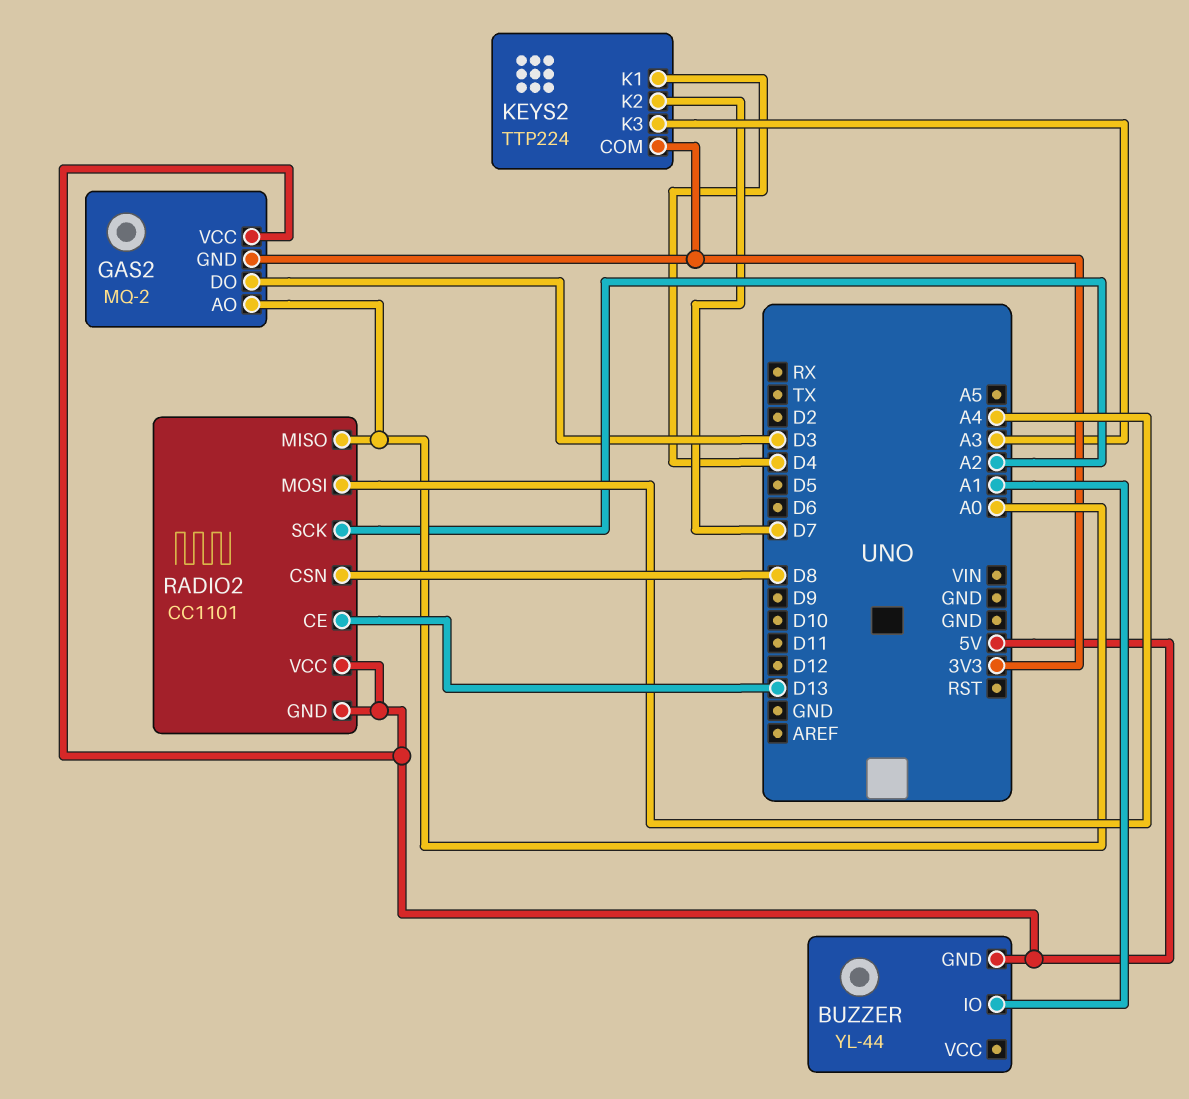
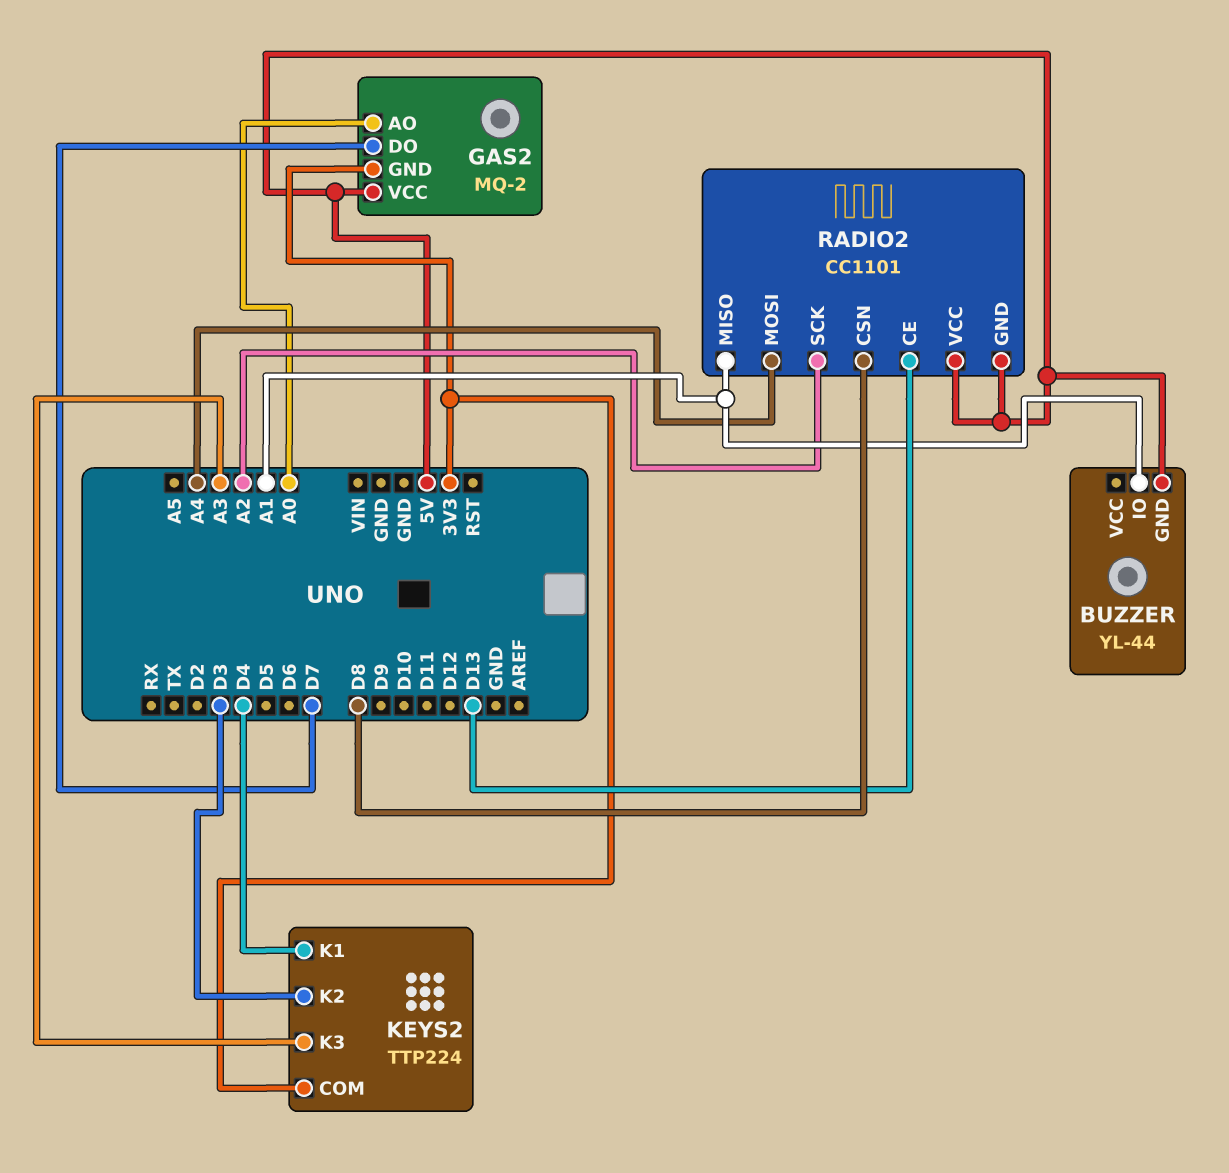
GAS2 pin DO: D3 -> D7
KEYS2 pin K2: D7 -> D3
RADIO2 pin MISO: A0 -> A1

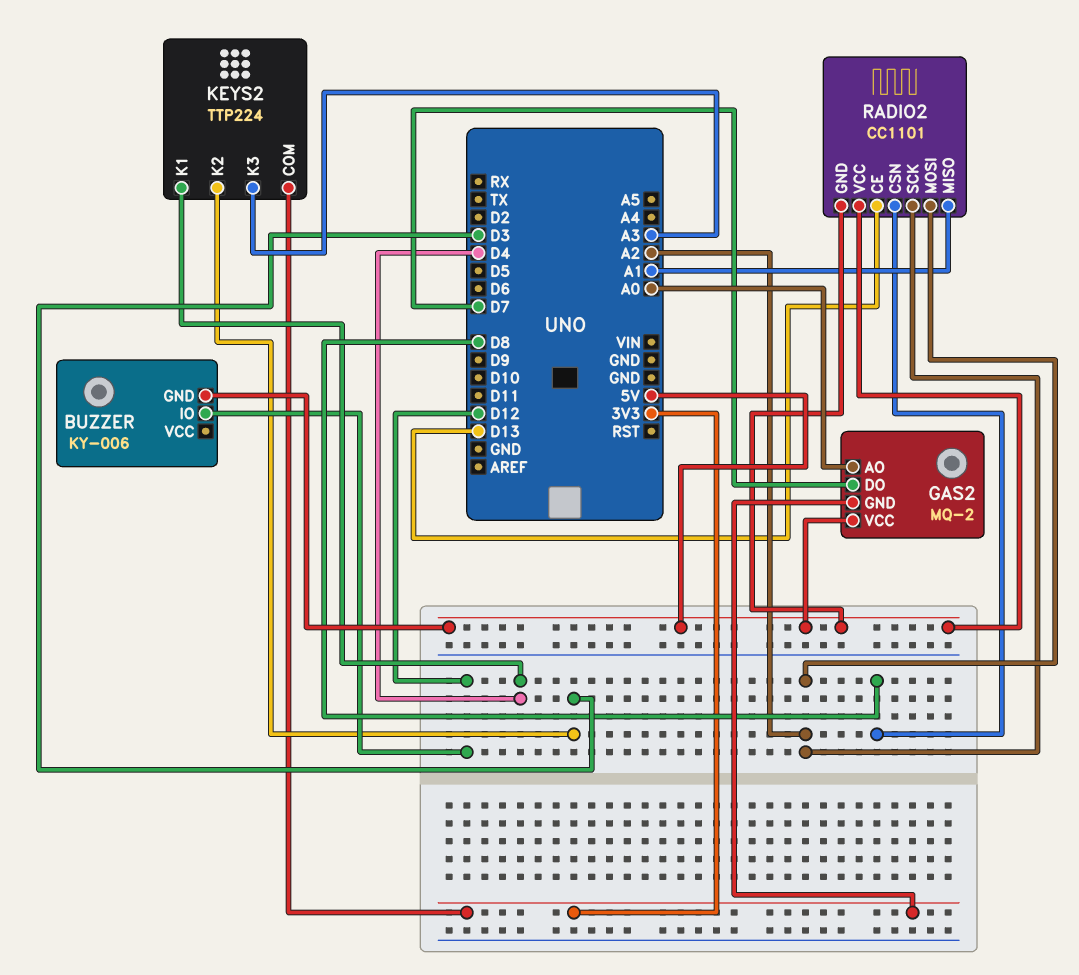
BUZZER: YL-44 -> KY-006
BUZZER pin IO: A1 -> D12
RADIO2 pin MOSI: A4 -> A2

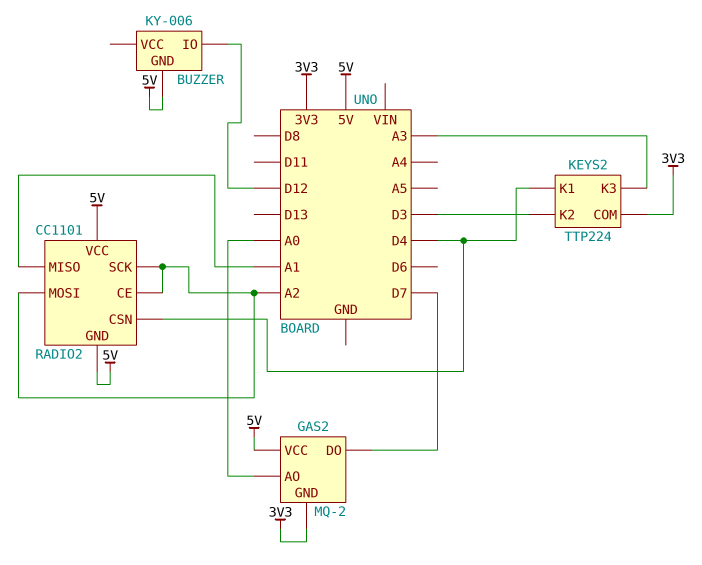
RADIO2 pin CE: D13 -> A2
RADIO2 pin CSN: D8 -> D4

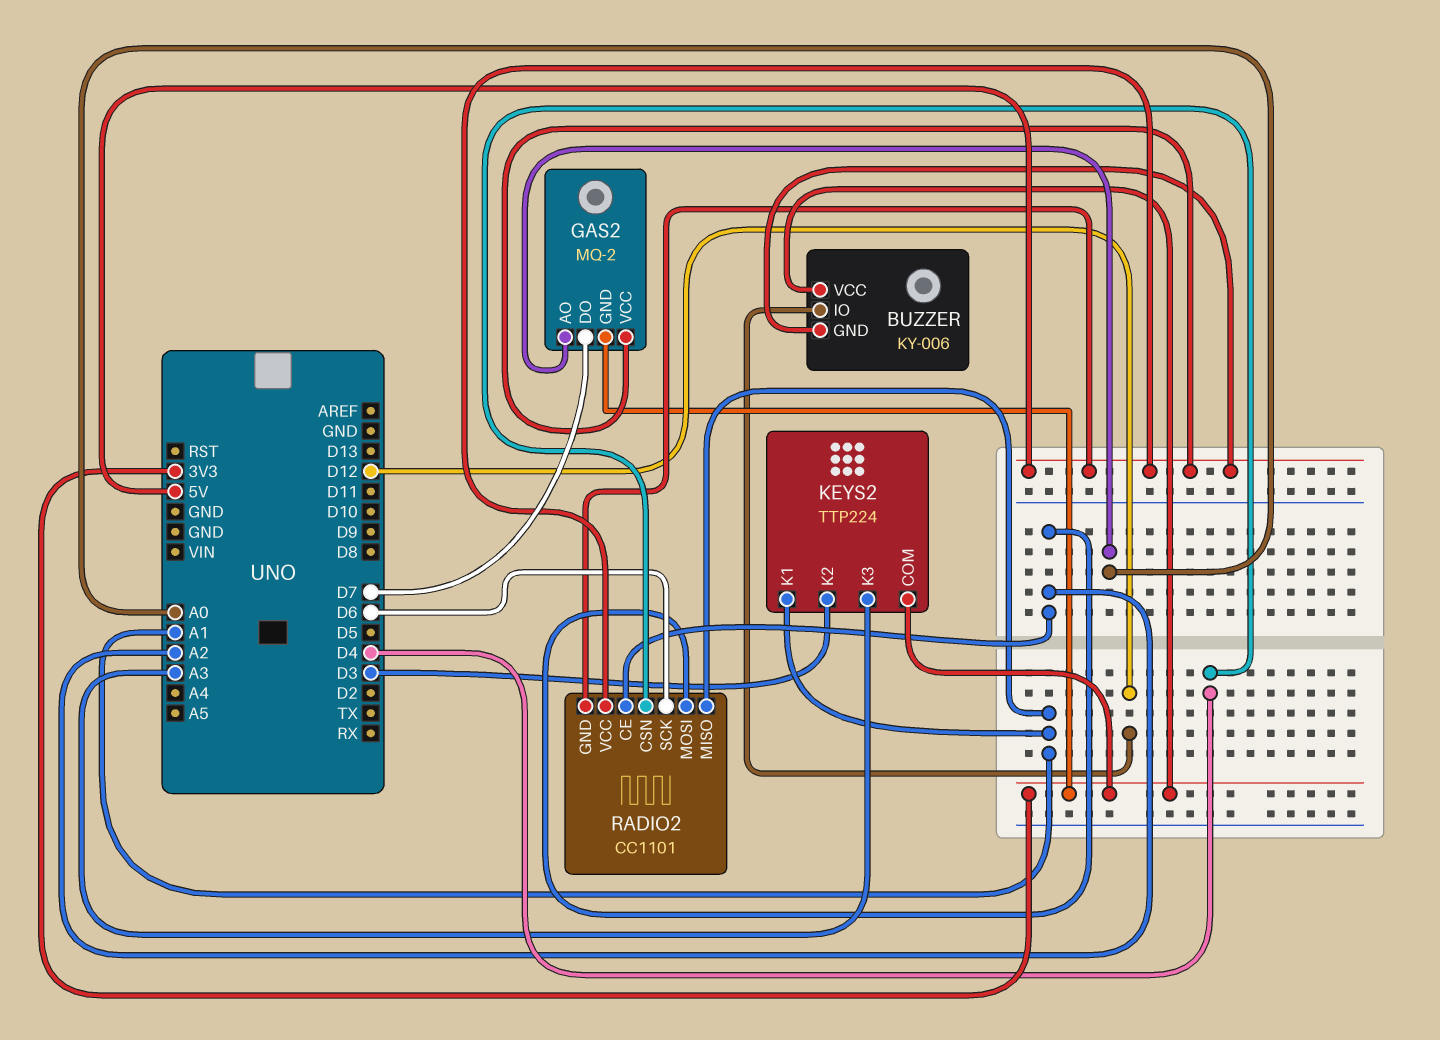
BUZZER pin VCC: none -> 3V3
KEYS2 pin K1: D4 -> A1
RADIO2 pin SCK: A2 -> D6

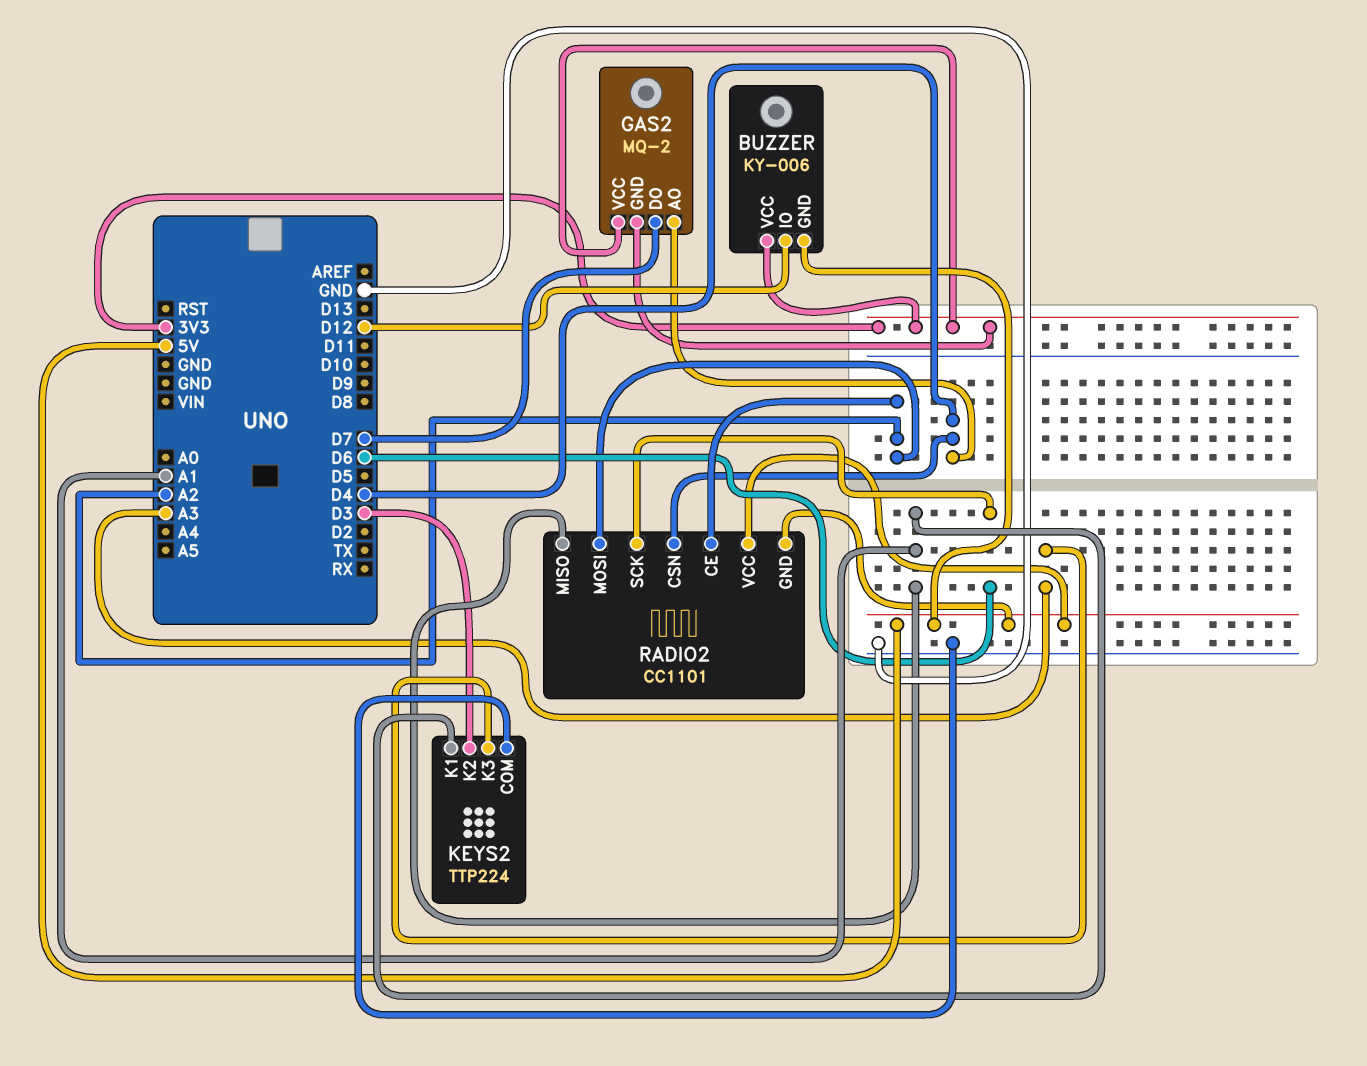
GAS2 pin AO: A0 -> D4
GAS2 pin VCC: 5V -> 3V3
KEYS2 pin COM: 3V3 -> GND

